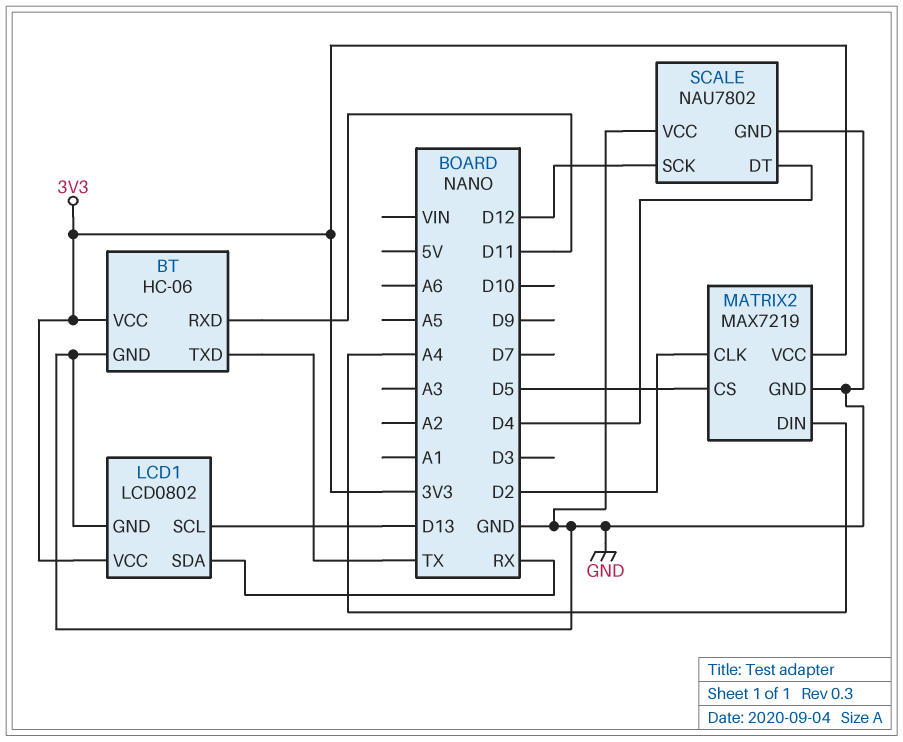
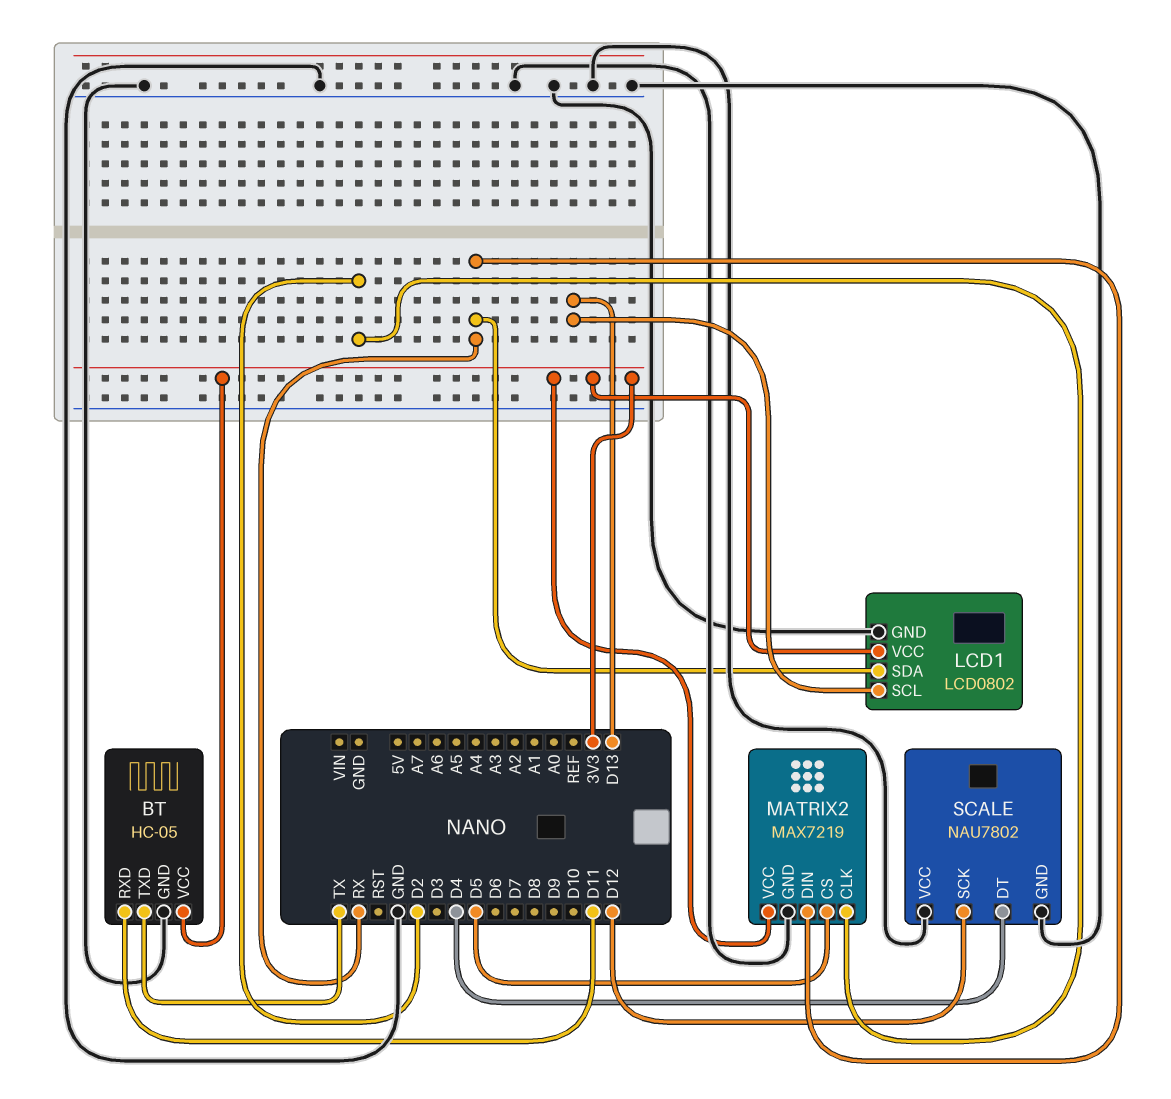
BT: HC-06 -> HC-05
MATRIX2 pin DIN: A4 -> RX

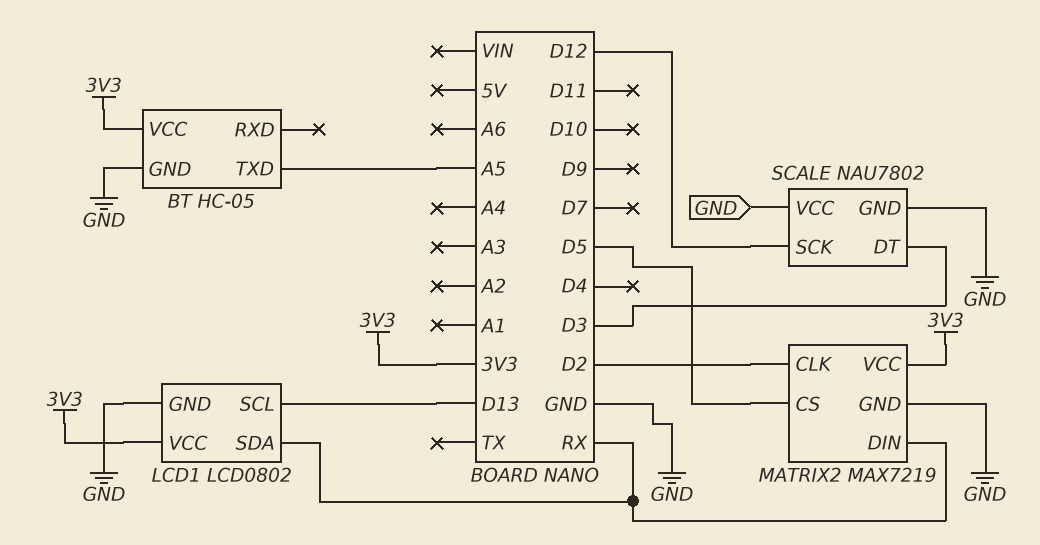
BT pin RXD: D11 -> none
BT pin TXD: TX -> A5
SCALE pin DT: D4 -> D3

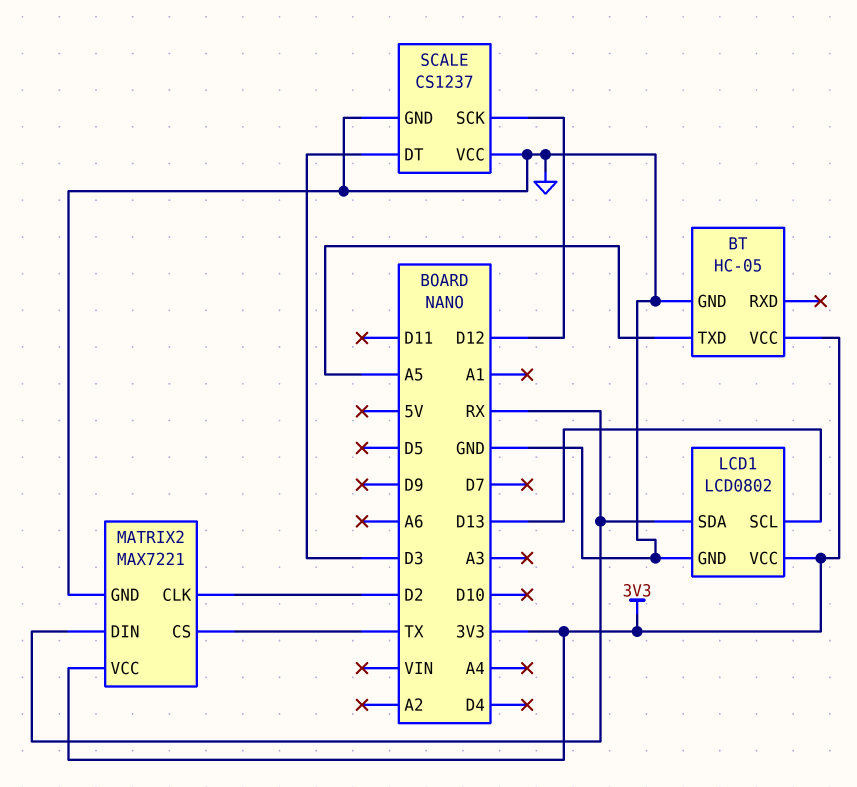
MATRIX2: MAX7219 -> MAX7221
MATRIX2 pin CS: D5 -> TX
SCALE: NAU7802 -> CS1237

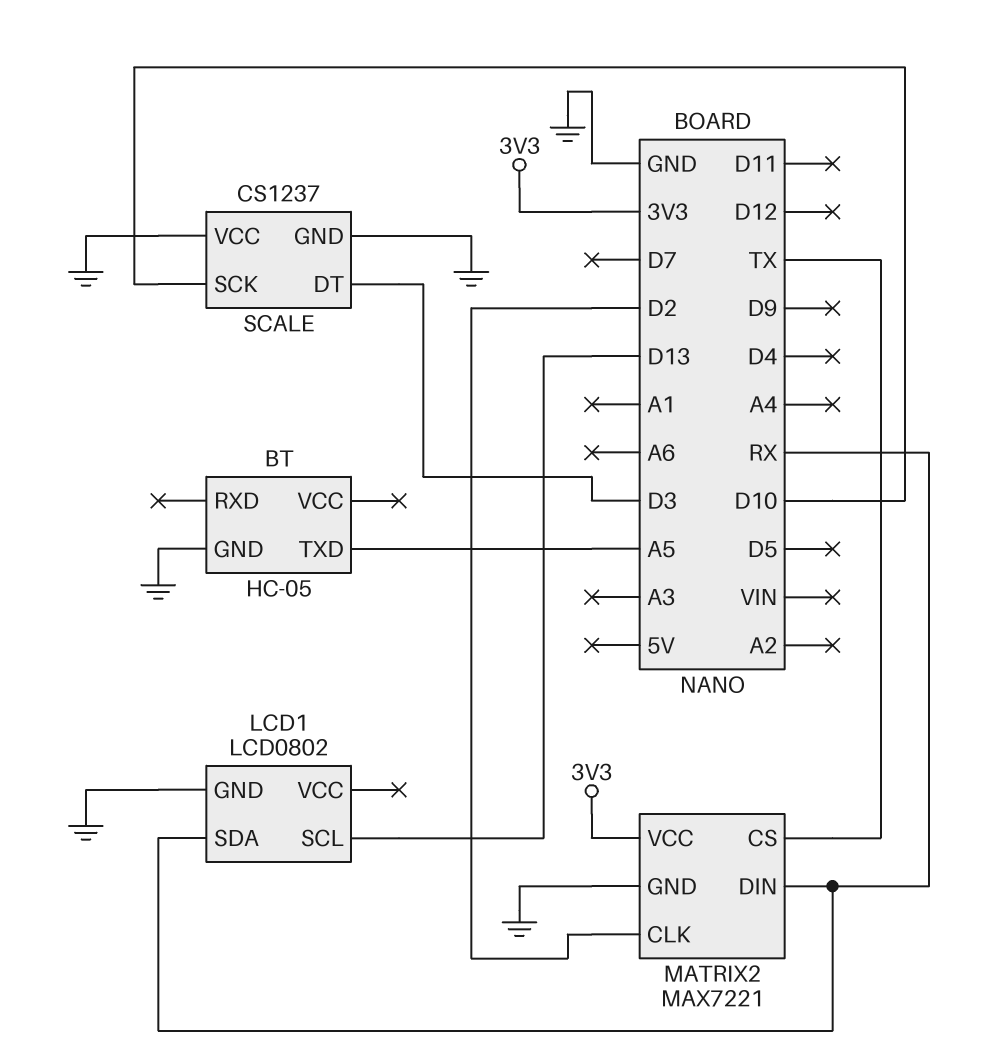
BT pin VCC: 3V3 -> none
LCD1 pin VCC: 3V3 -> none
SCALE pin SCK: D12 -> D10

